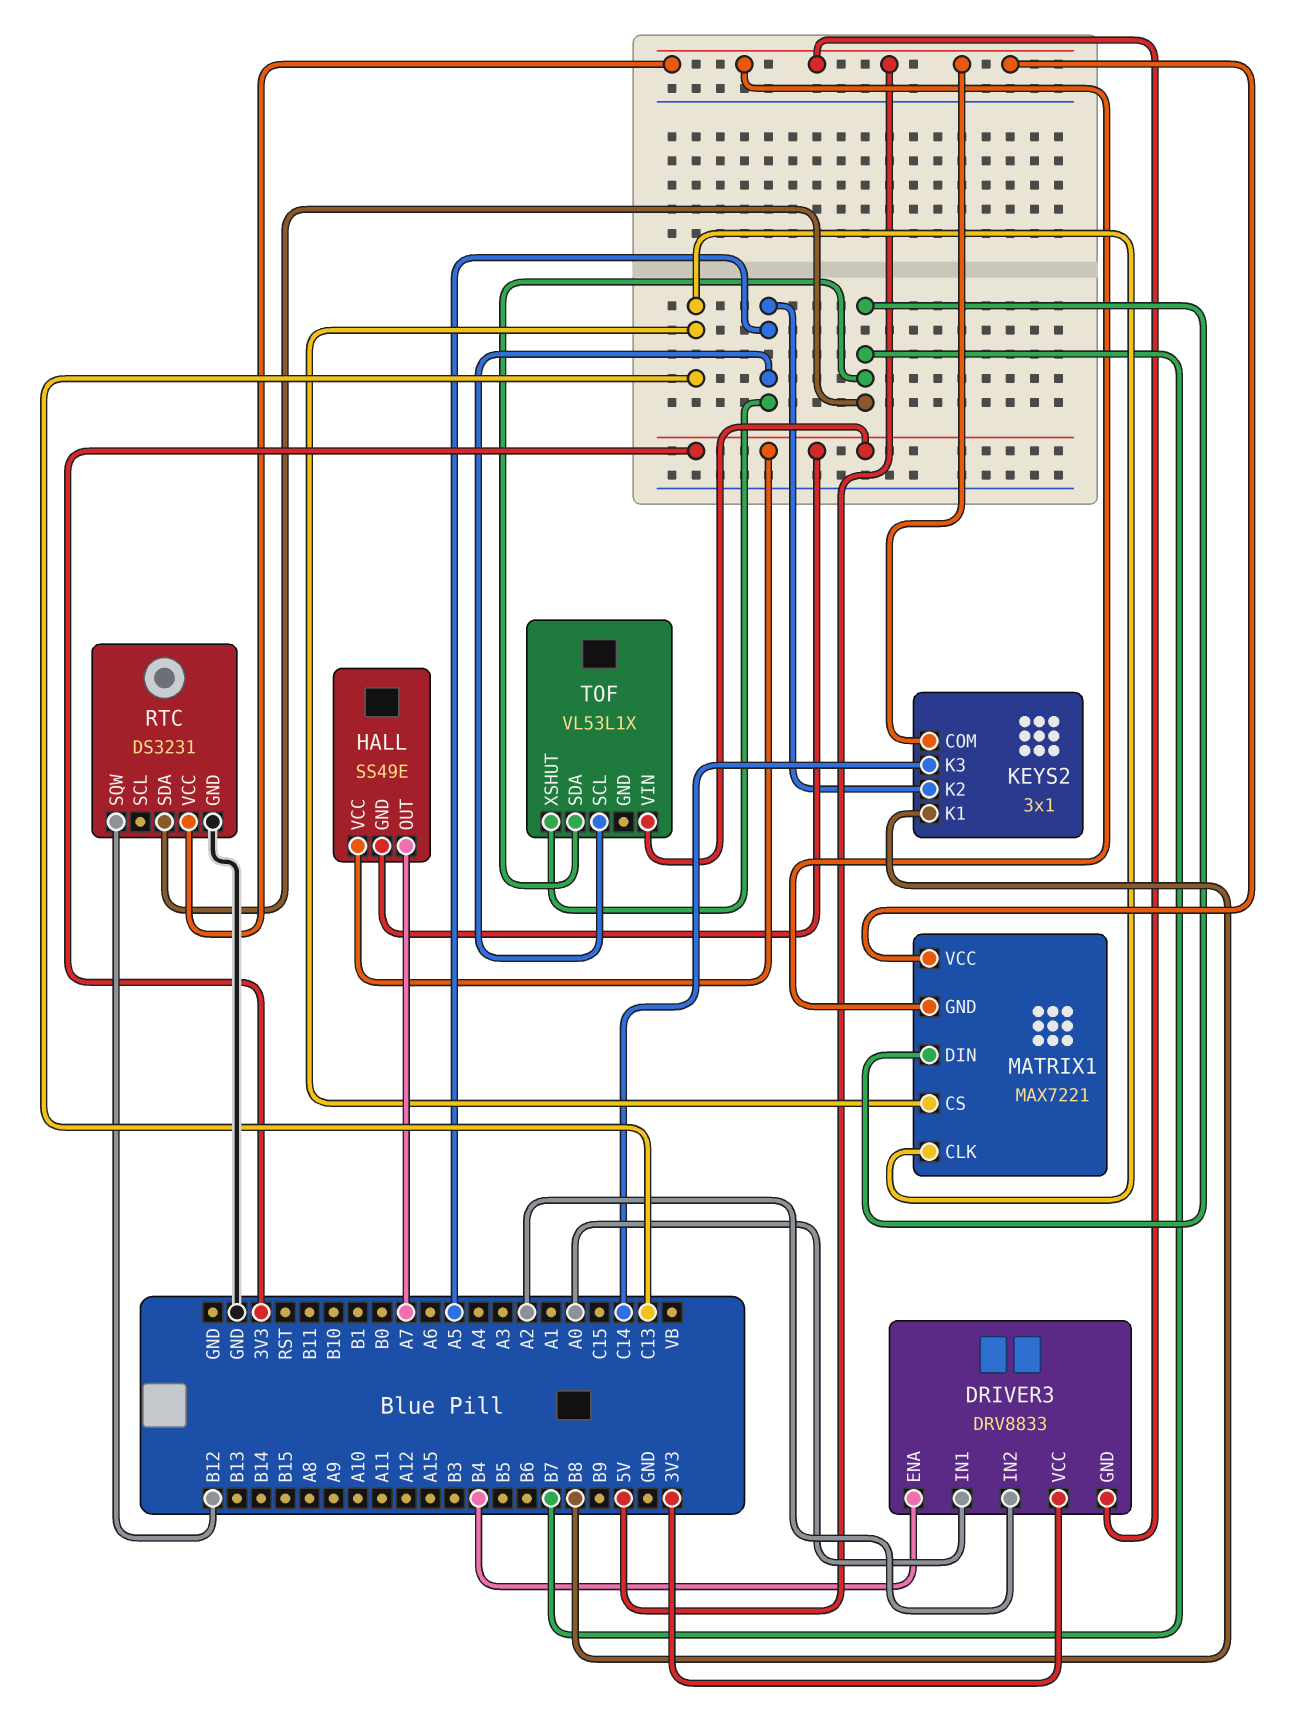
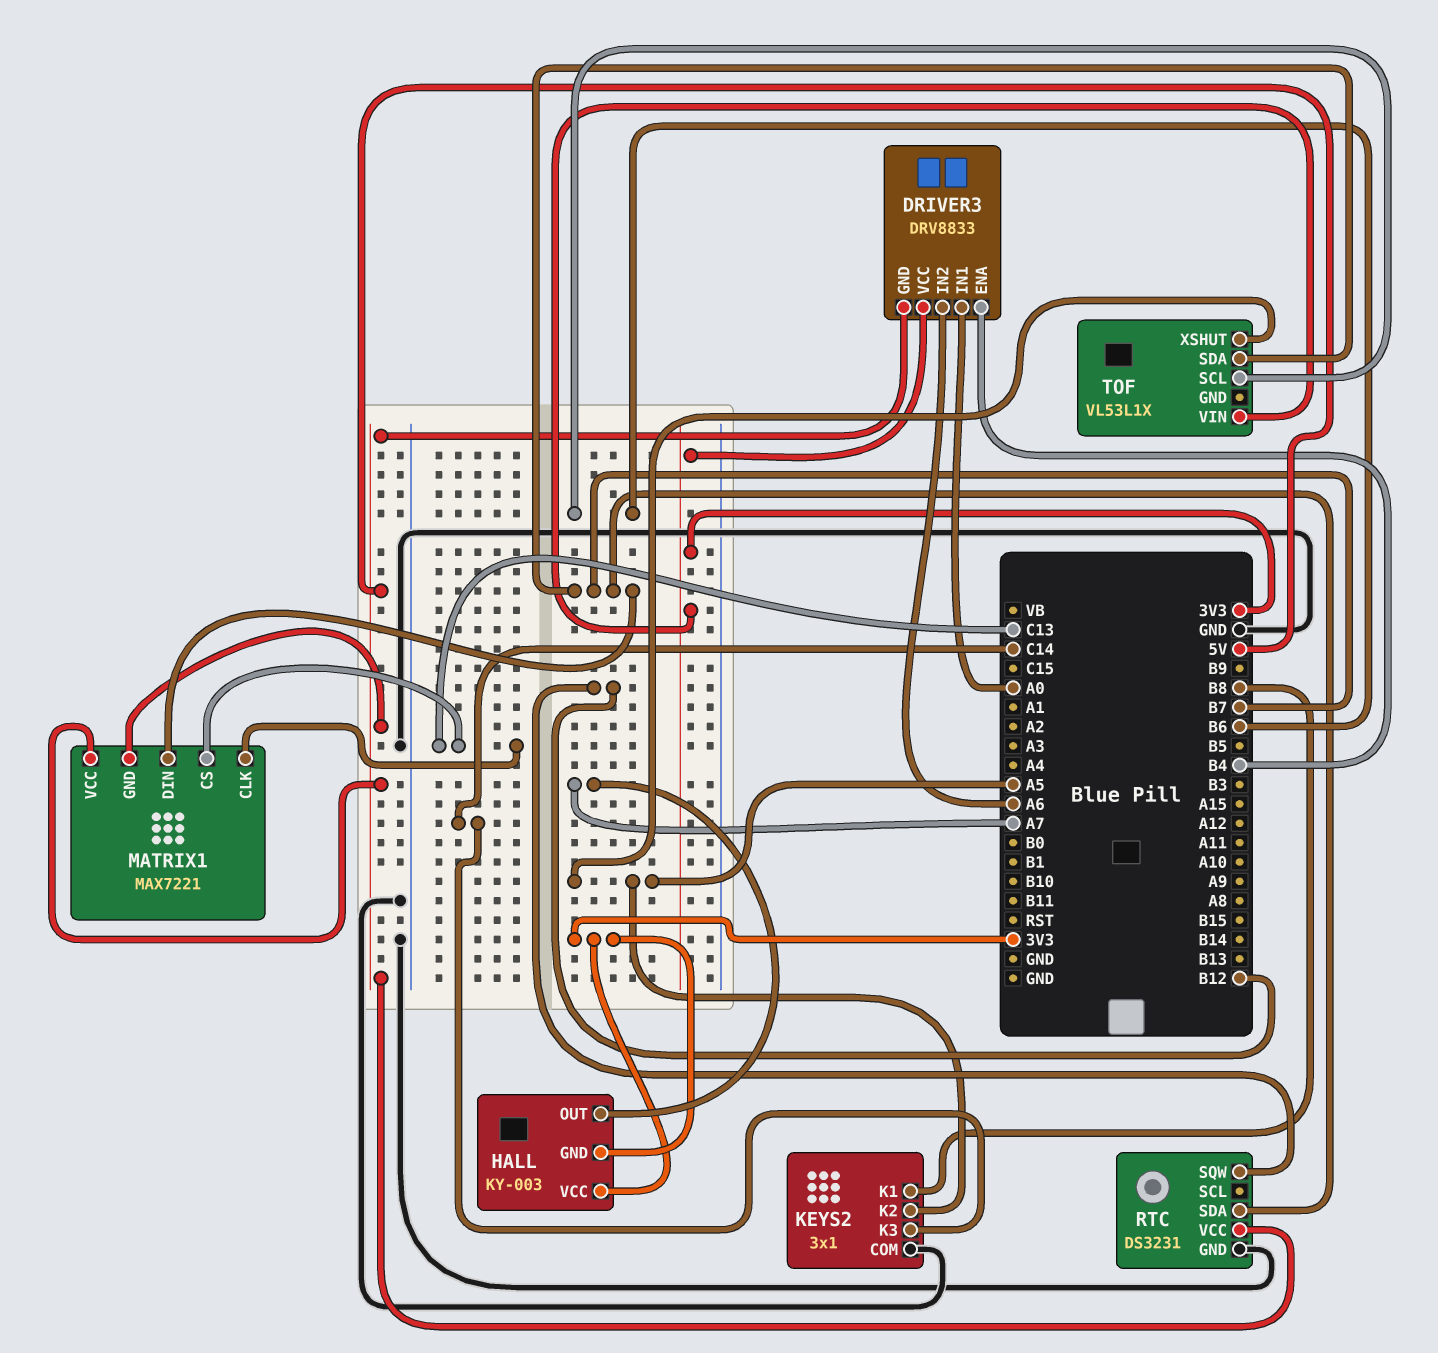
DRIVER3 pin IN2: A2 -> A6
HALL: SS49E -> KY-003
KEYS2 pin COM: 5V -> GND
TOF pin SCL: A5 -> B6

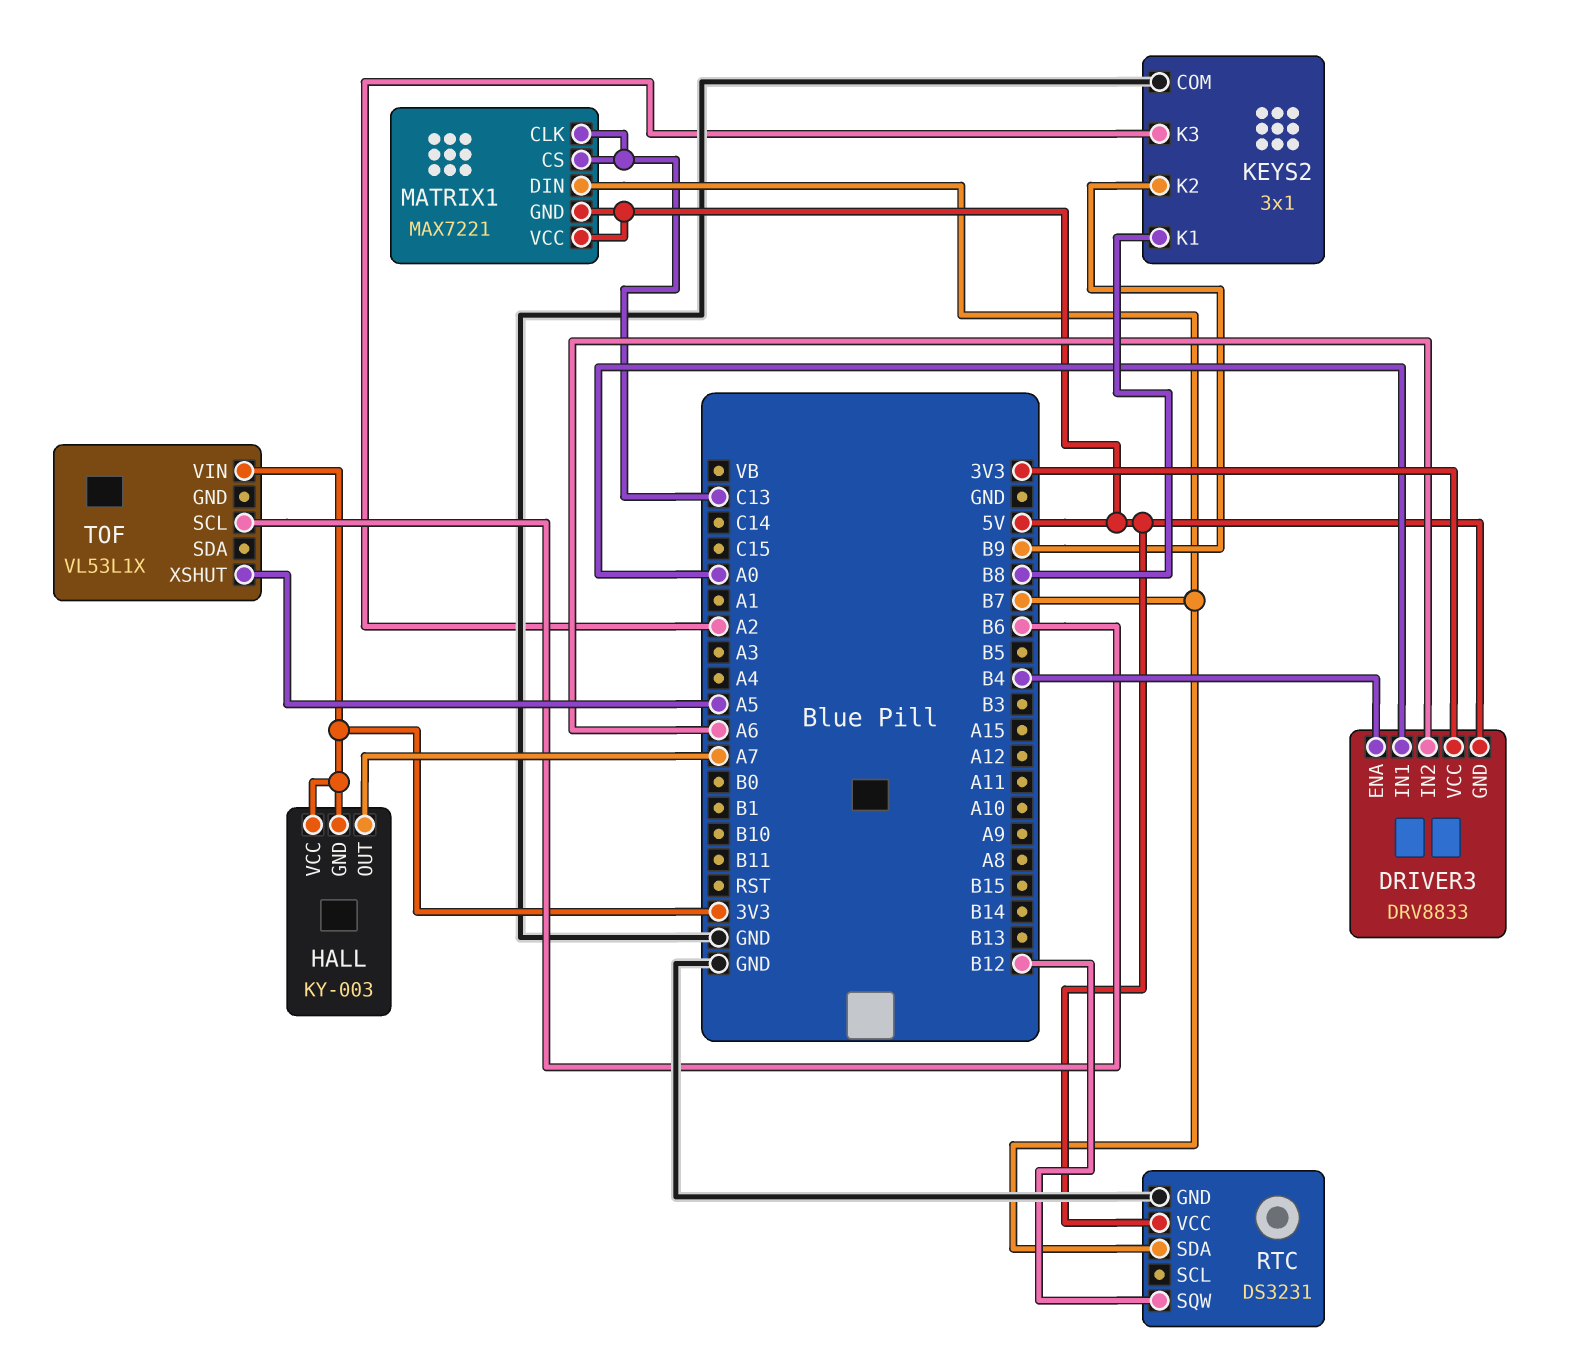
KEYS2 pin K2: A5 -> B9
KEYS2 pin K3: C14 -> A2
TOF pin SDA: B7 -> none

